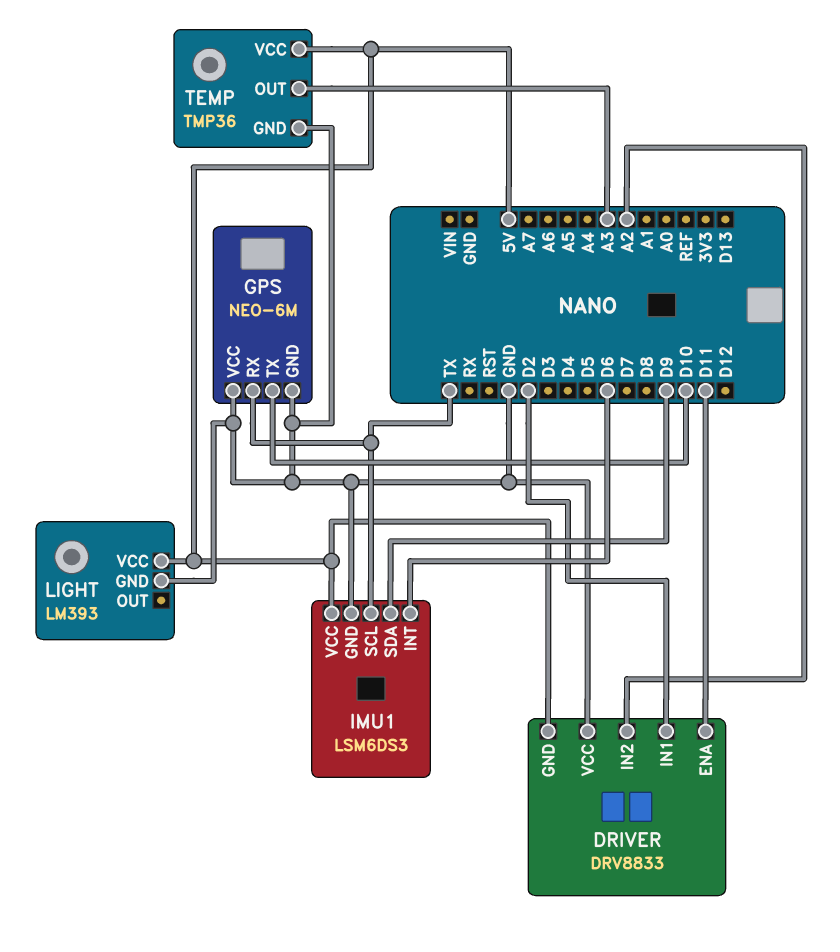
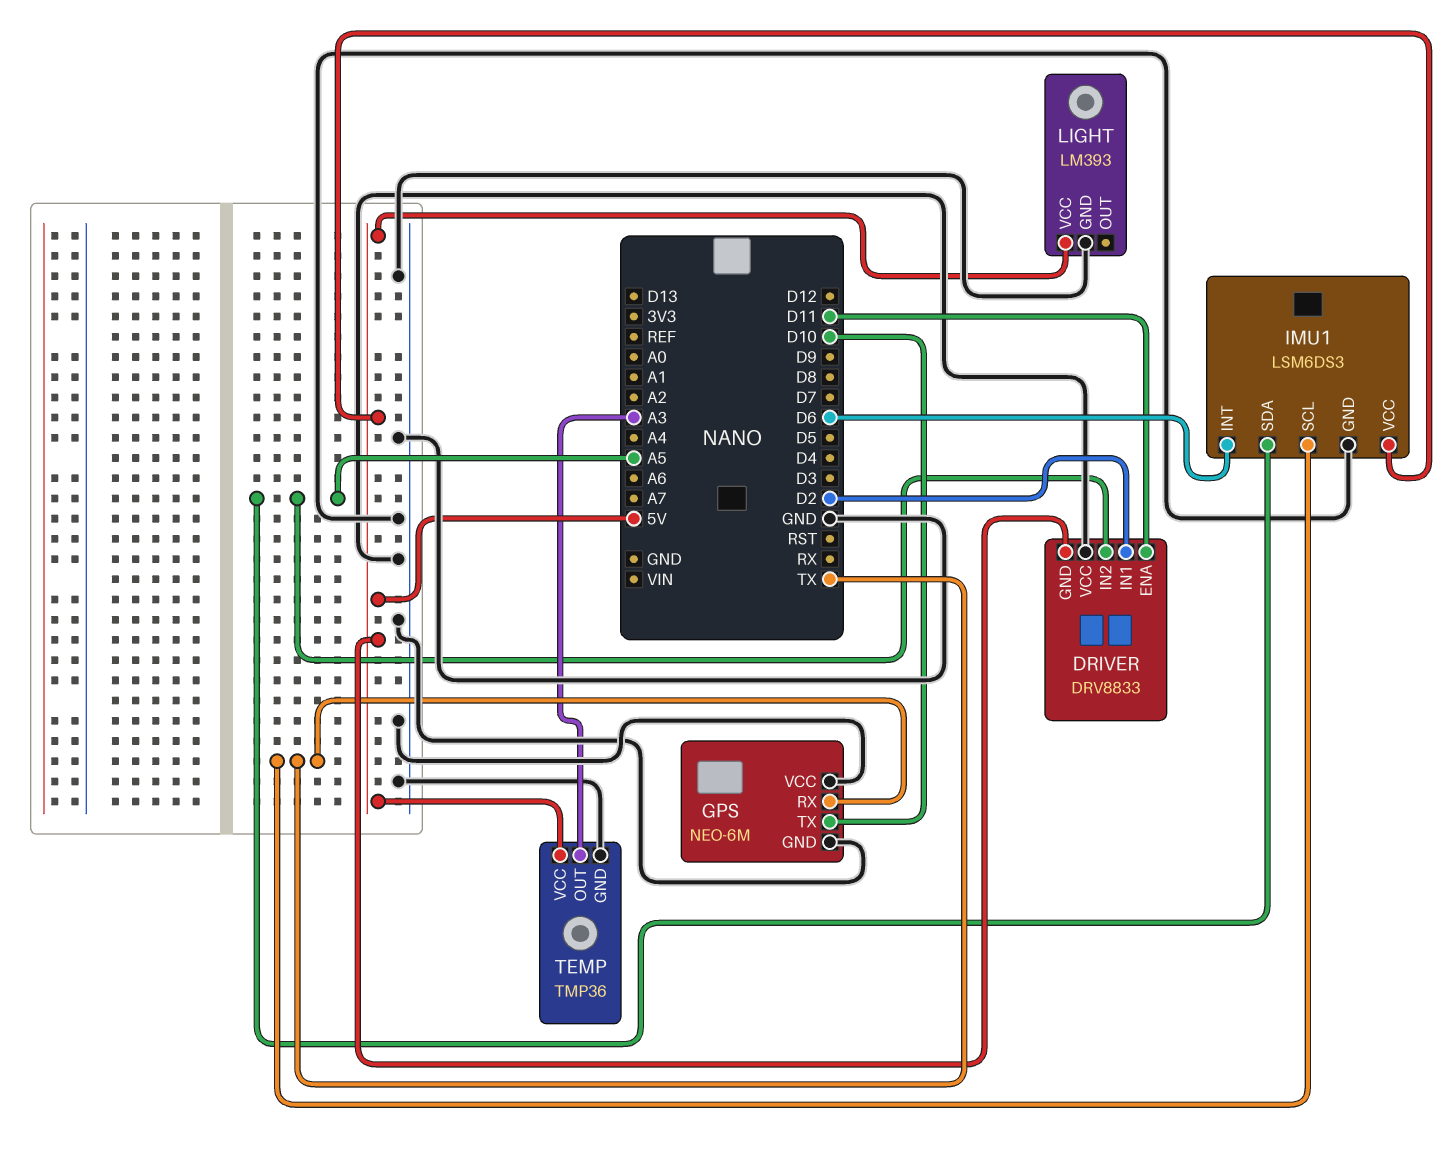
DRIVER pin IN2: A2 -> A5
IMU1 pin SDA: D9 -> A5

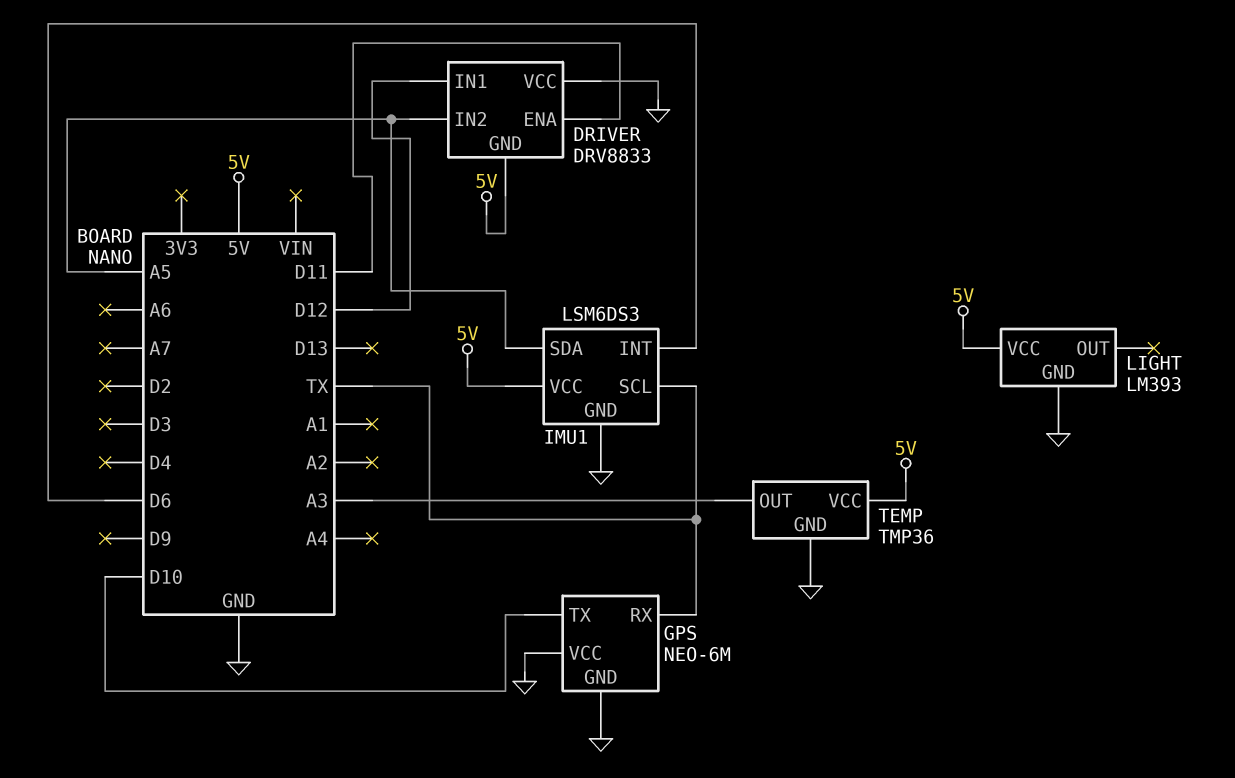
DRIVER pin IN1: D2 -> D12

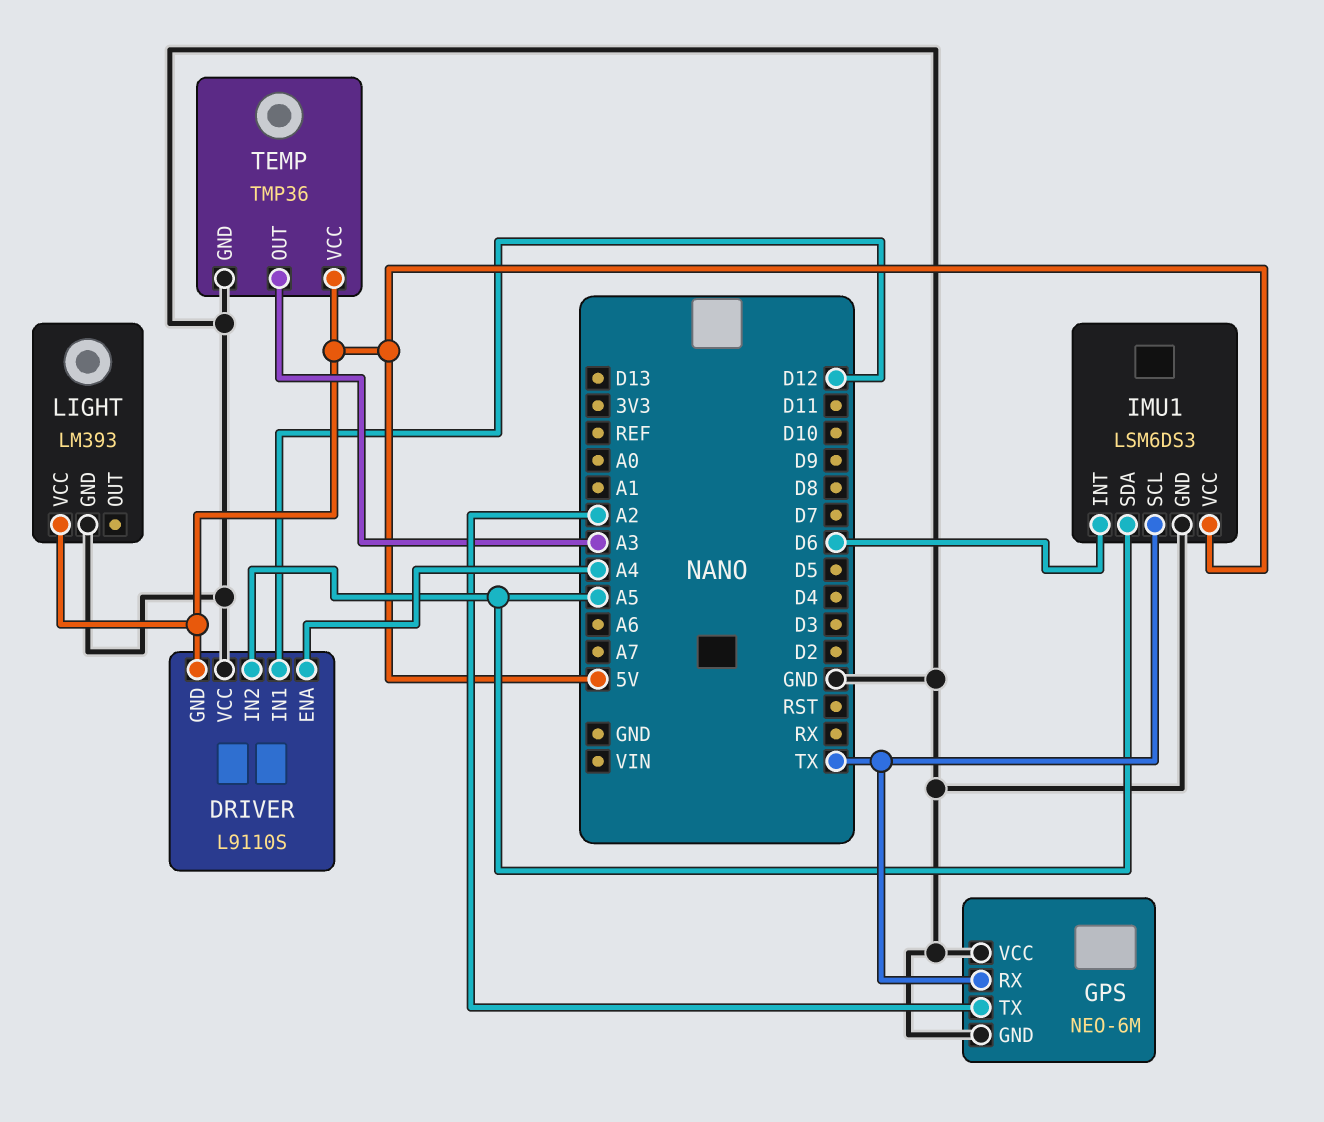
DRIVER: DRV8833 -> L9110S
DRIVER pin ENA: D11 -> A4
GPS pin TX: D10 -> A2

